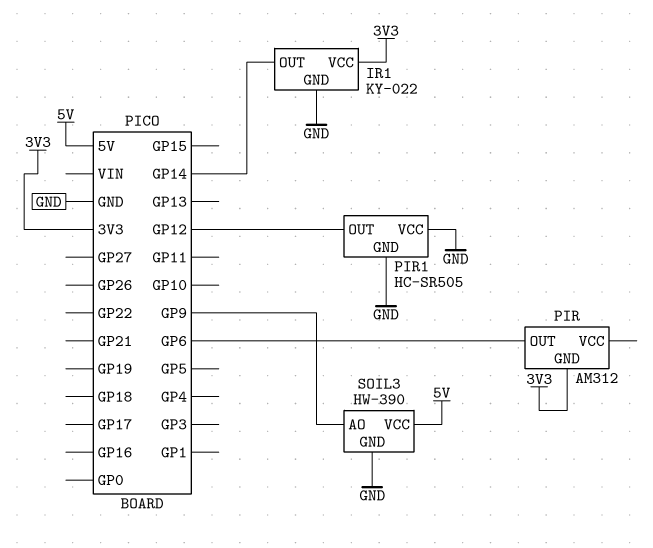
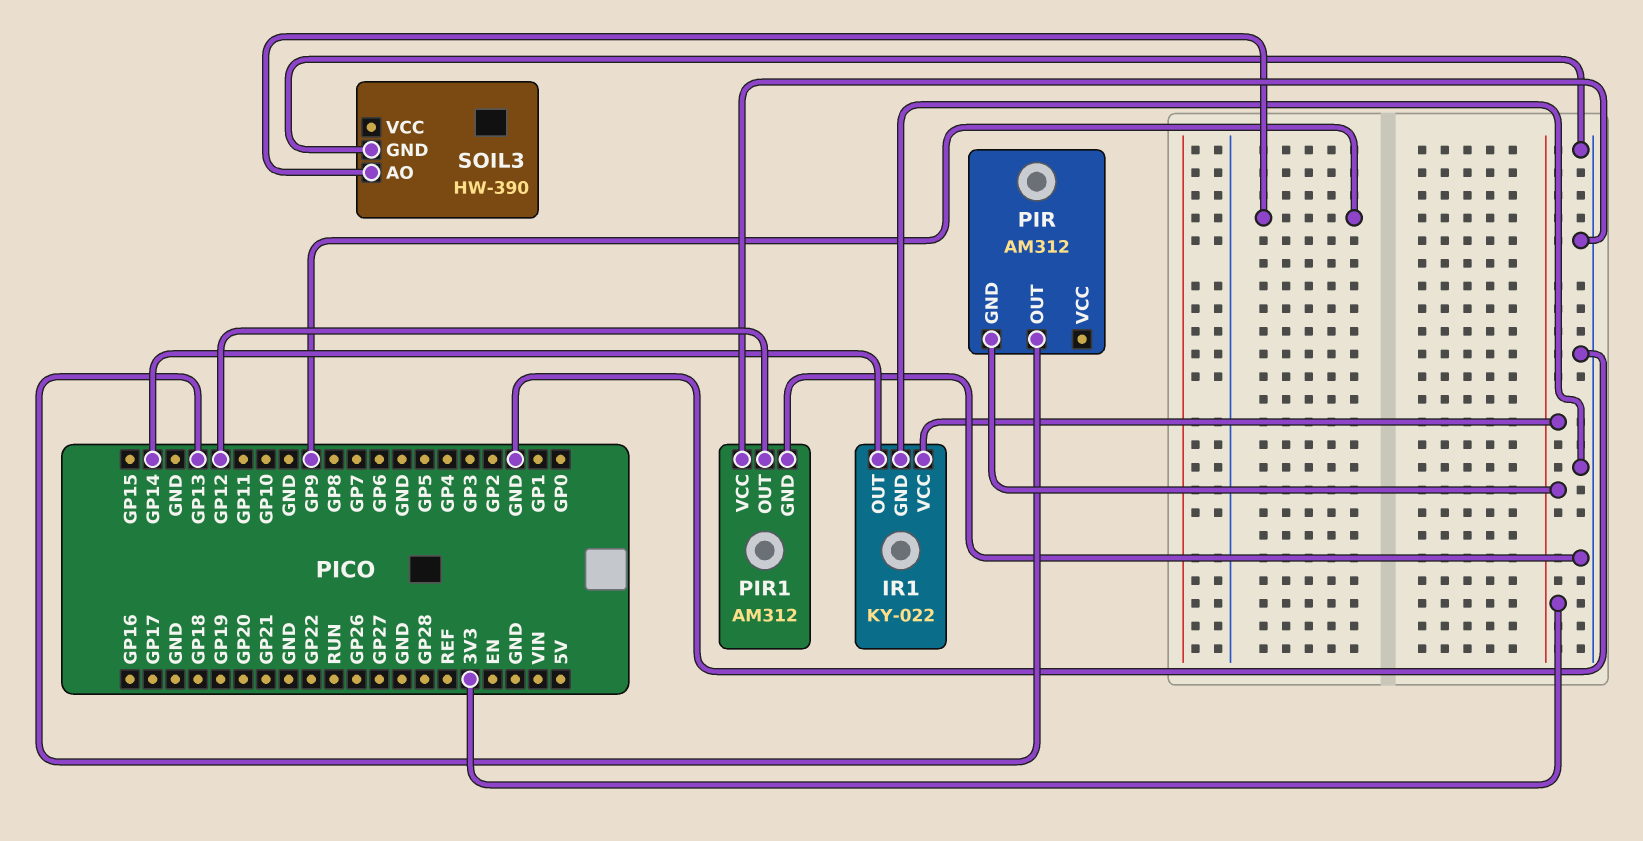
PIR pin OUT: GP6 -> GP13
PIR1: HC-SR505 -> AM312
SOIL3 pin VCC: 5V -> none

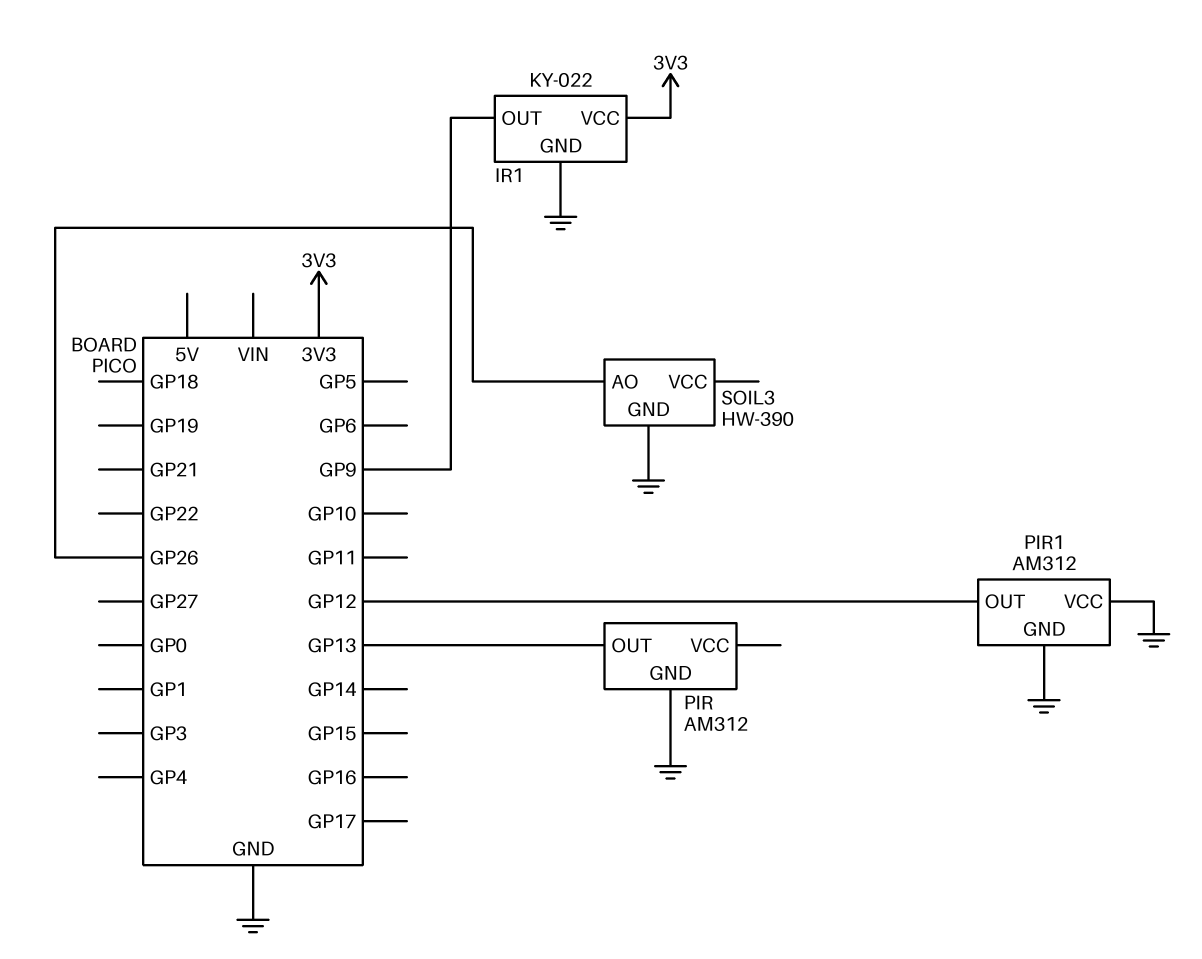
IR1 pin OUT: GP14 -> GP9
PIR pin GND: 3V3 -> GND
SOIL3 pin AO: GP9 -> GP26

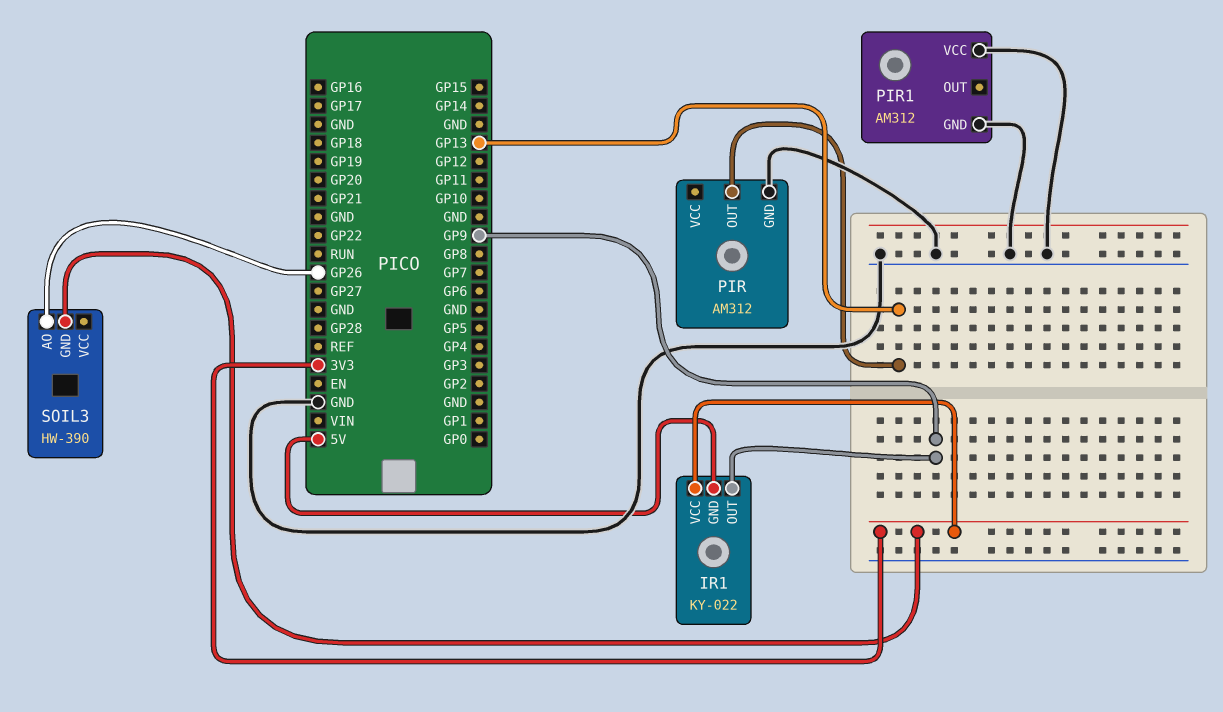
IR1 pin GND: GND -> 5V
PIR1 pin OUT: GP12 -> none
SOIL3 pin GND: GND -> 3V3

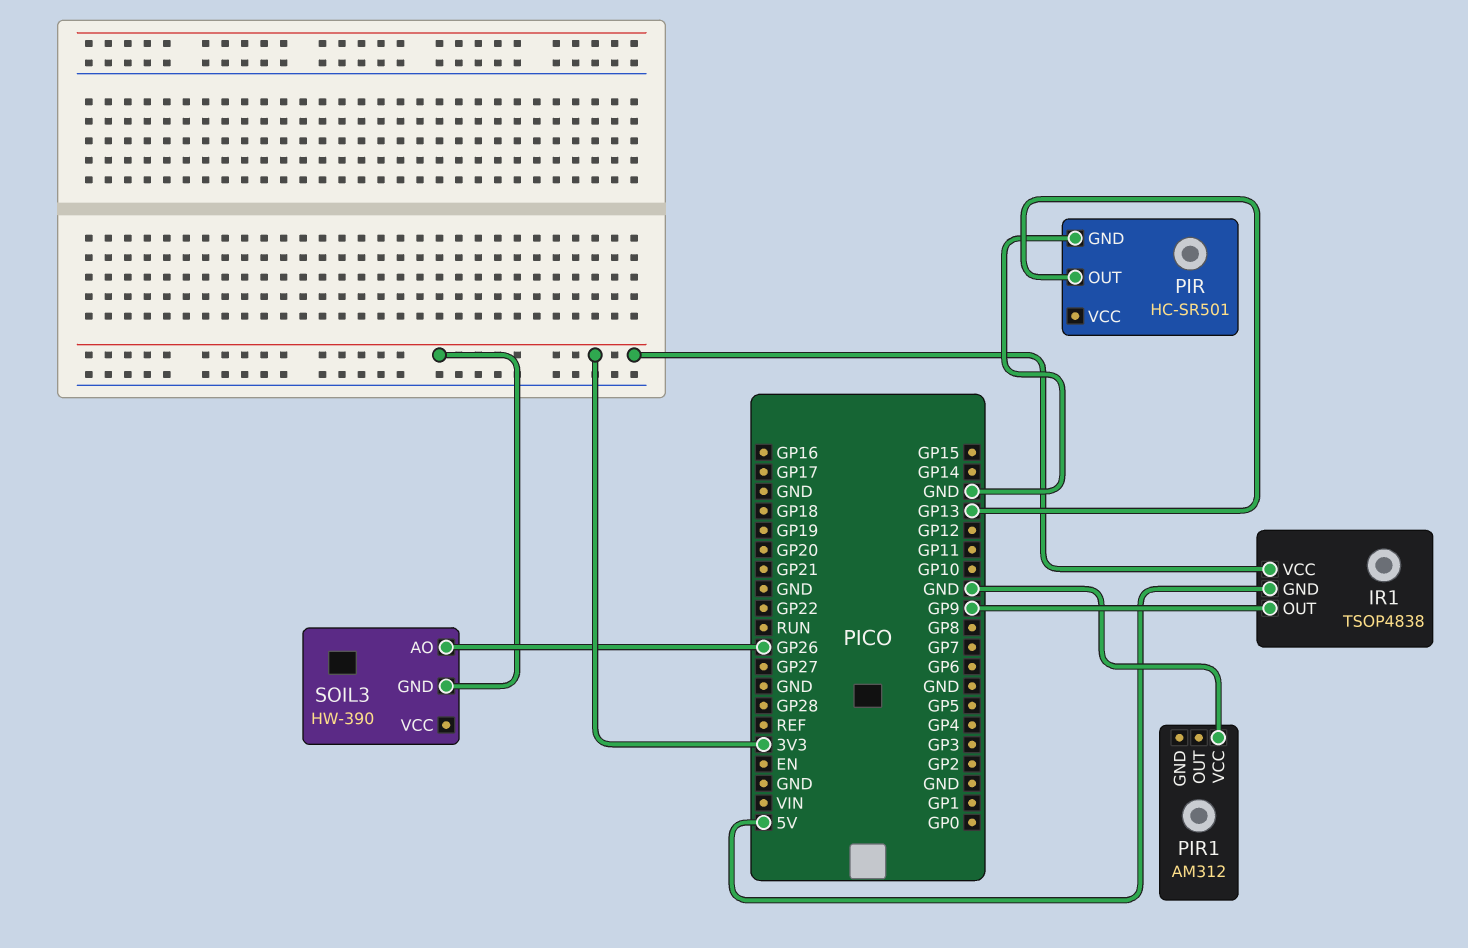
IR1: KY-022 -> TSOP4838
PIR: AM312 -> HC-SR501
PIR1 pin GND: GND -> none

